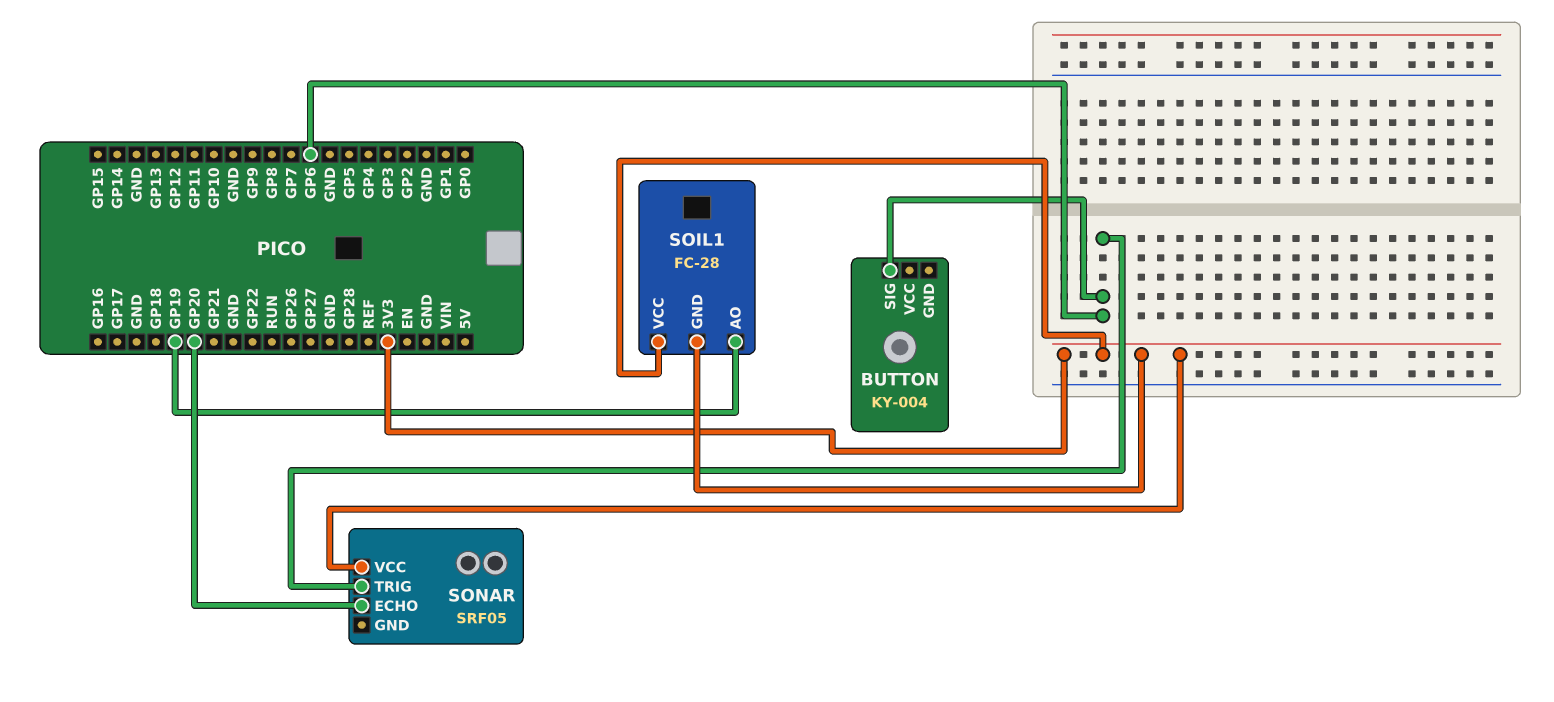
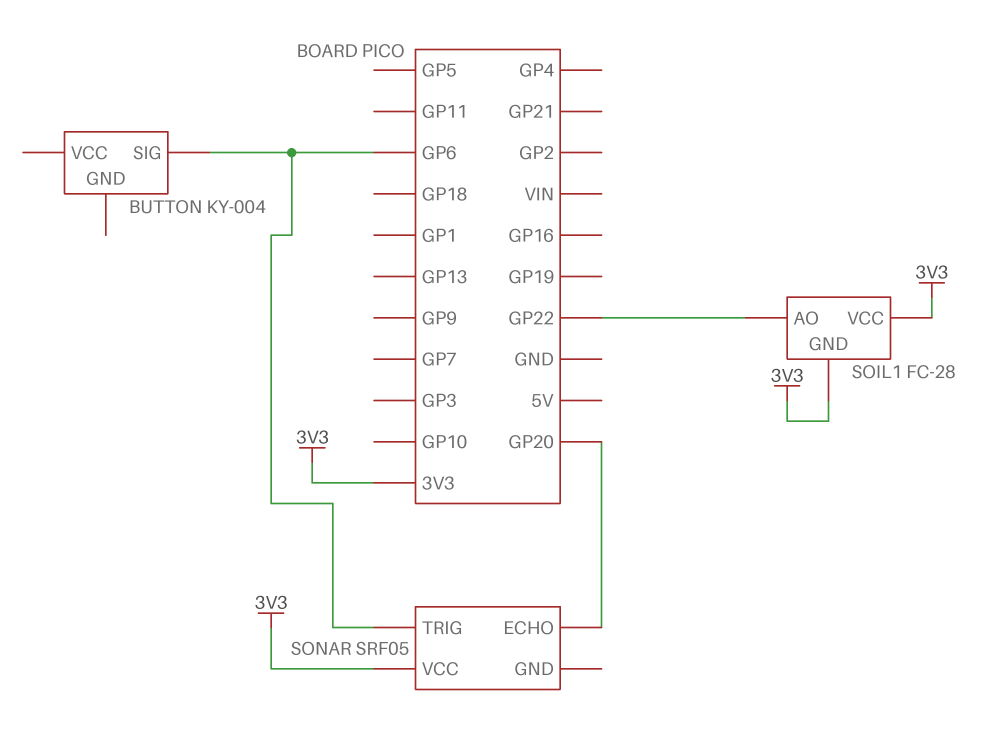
SOIL1 pin AO: GP19 -> GP22

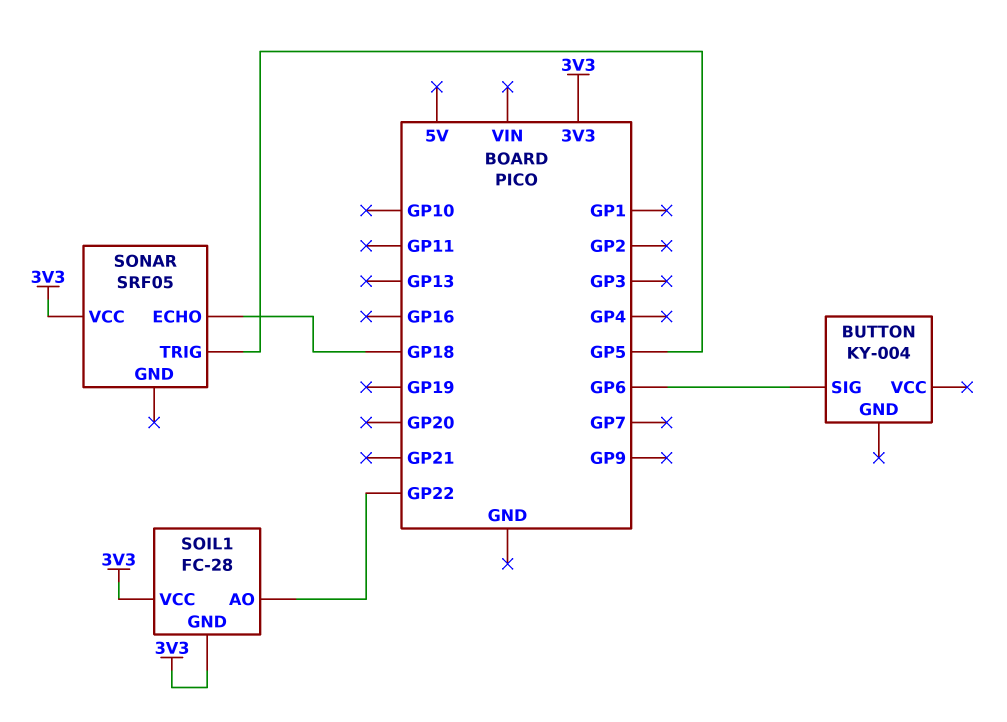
SONAR pin ECHO: GP20 -> GP18
SONAR pin TRIG: GP6 -> GP5

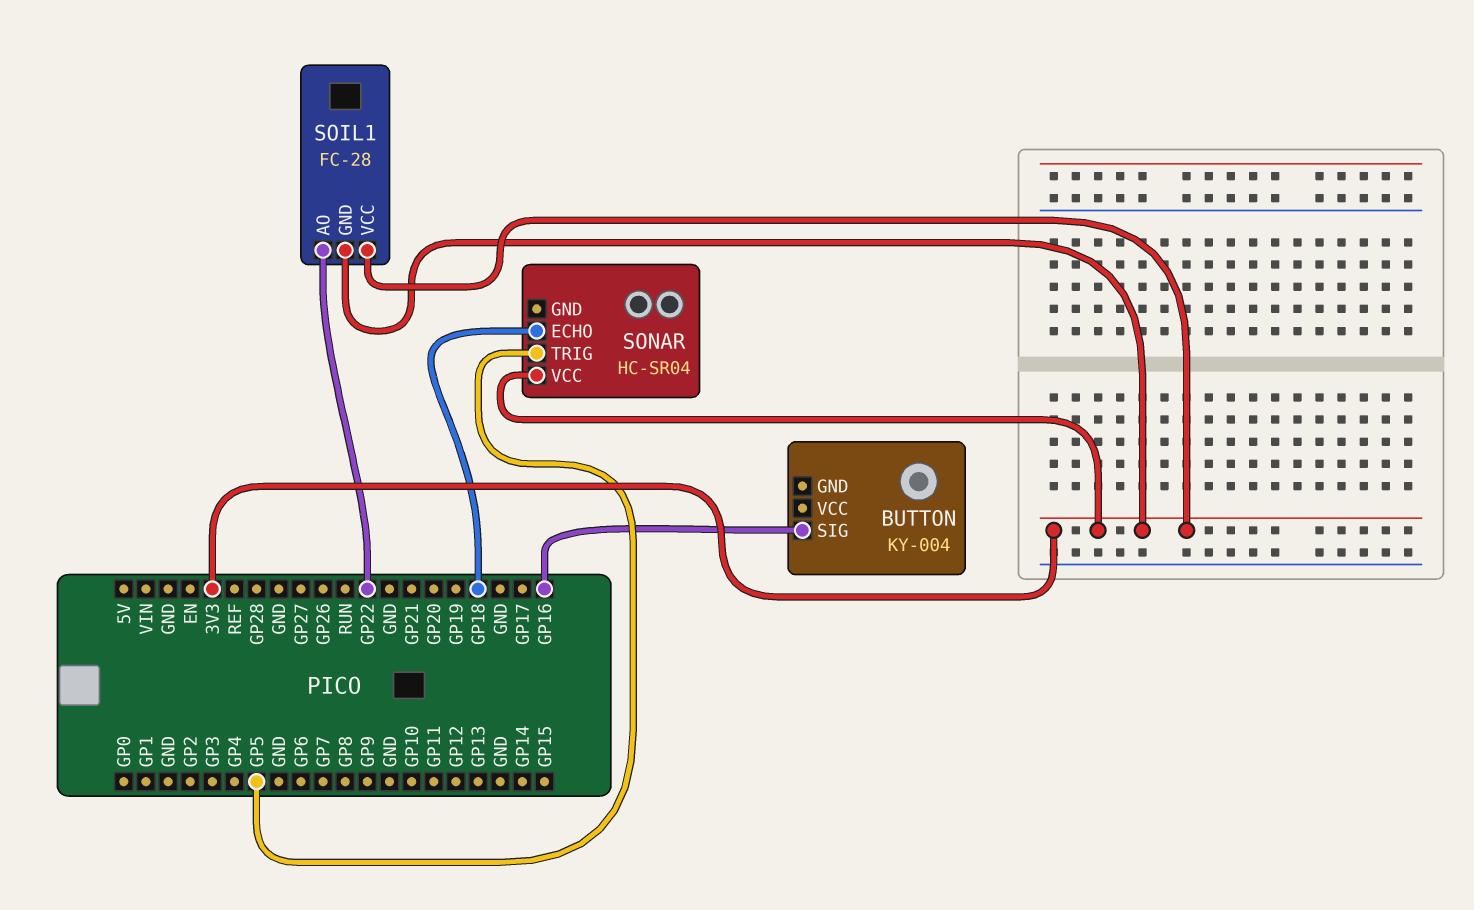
BUTTON pin SIG: GP6 -> GP16
SONAR: SRF05 -> HC-SR04

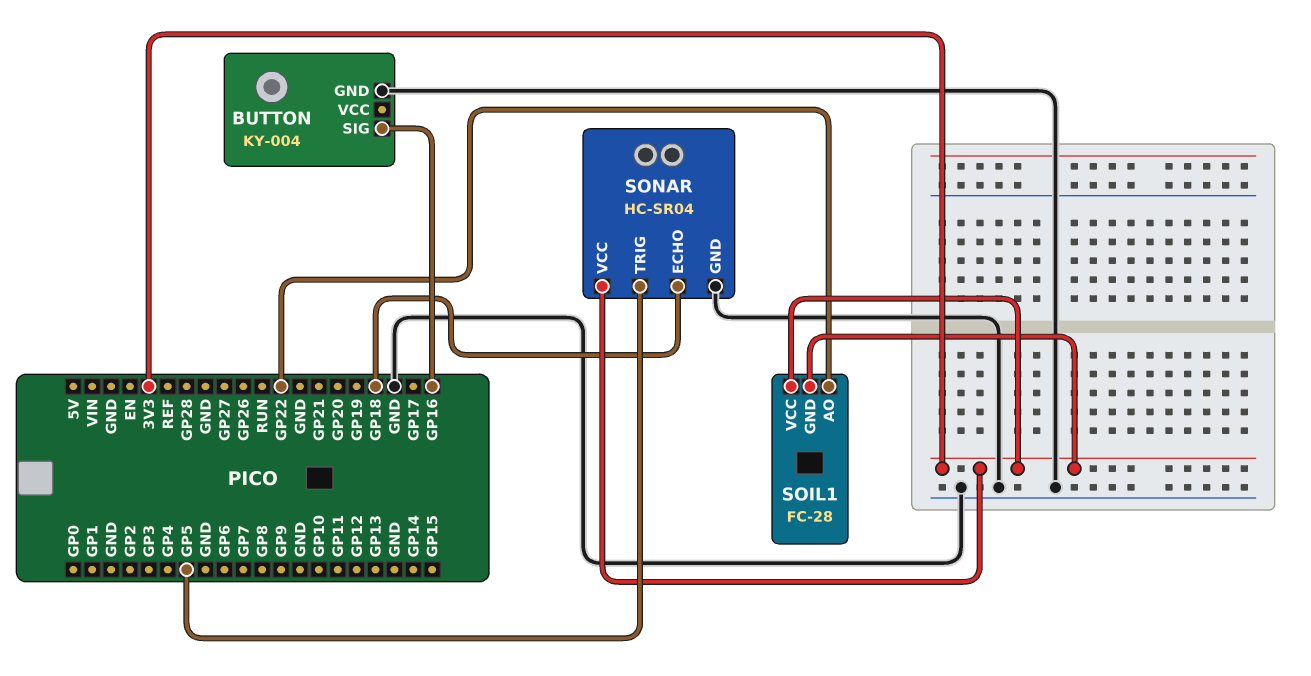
BUTTON pin GND: none -> GND
SONAR pin GND: none -> GND

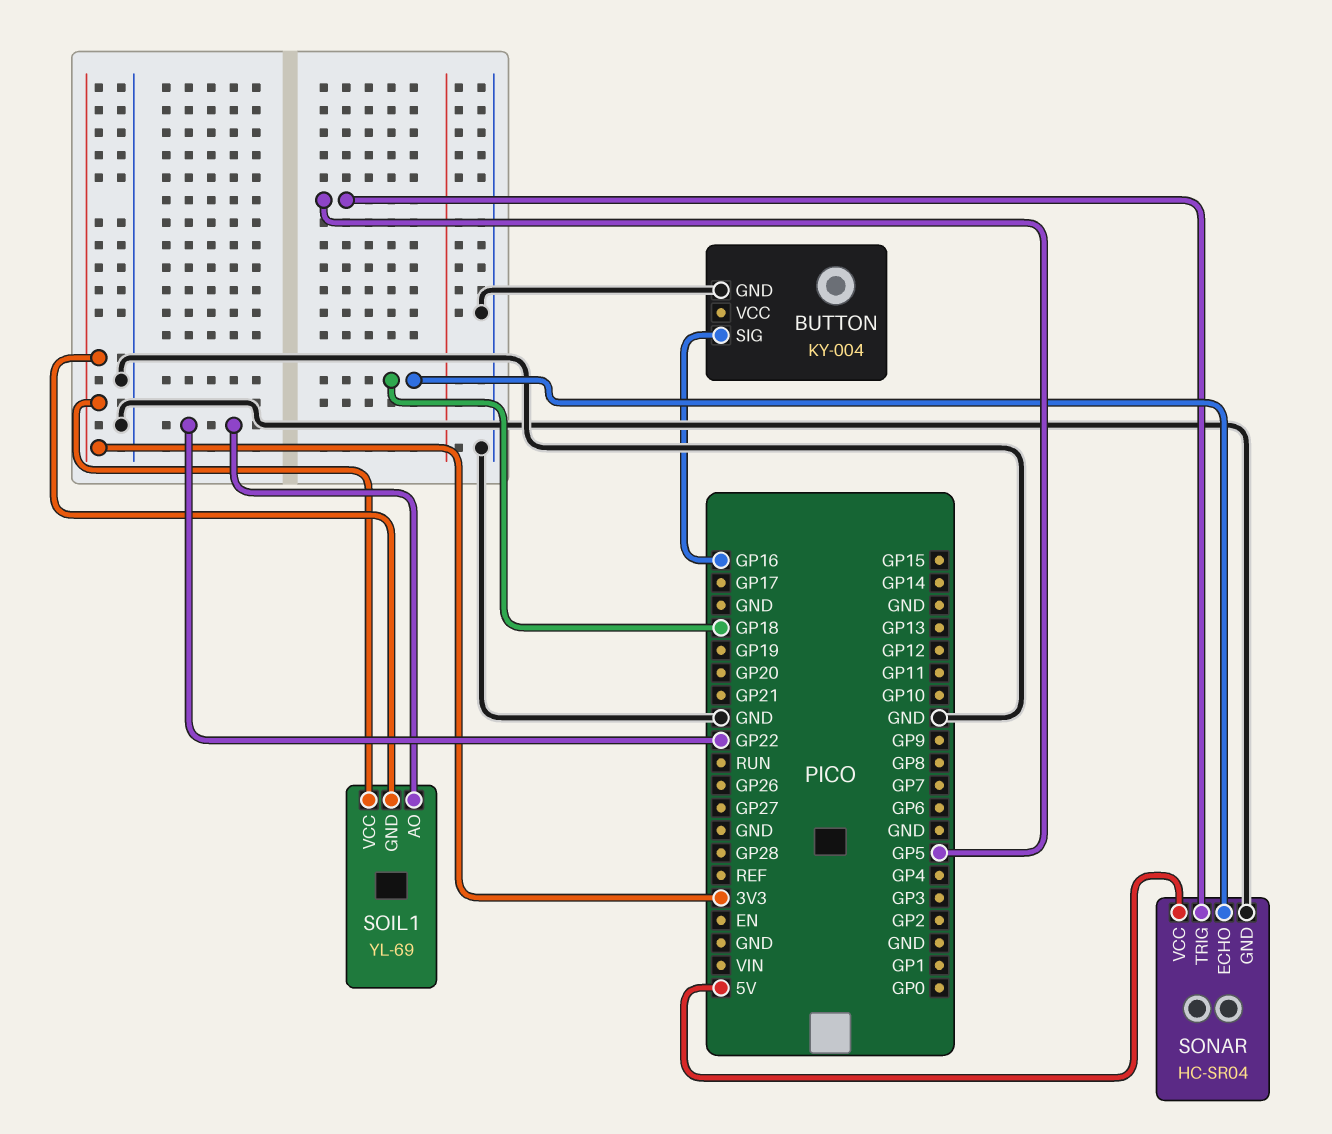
SOIL1: FC-28 -> YL-69
SONAR pin VCC: 3V3 -> 5V

